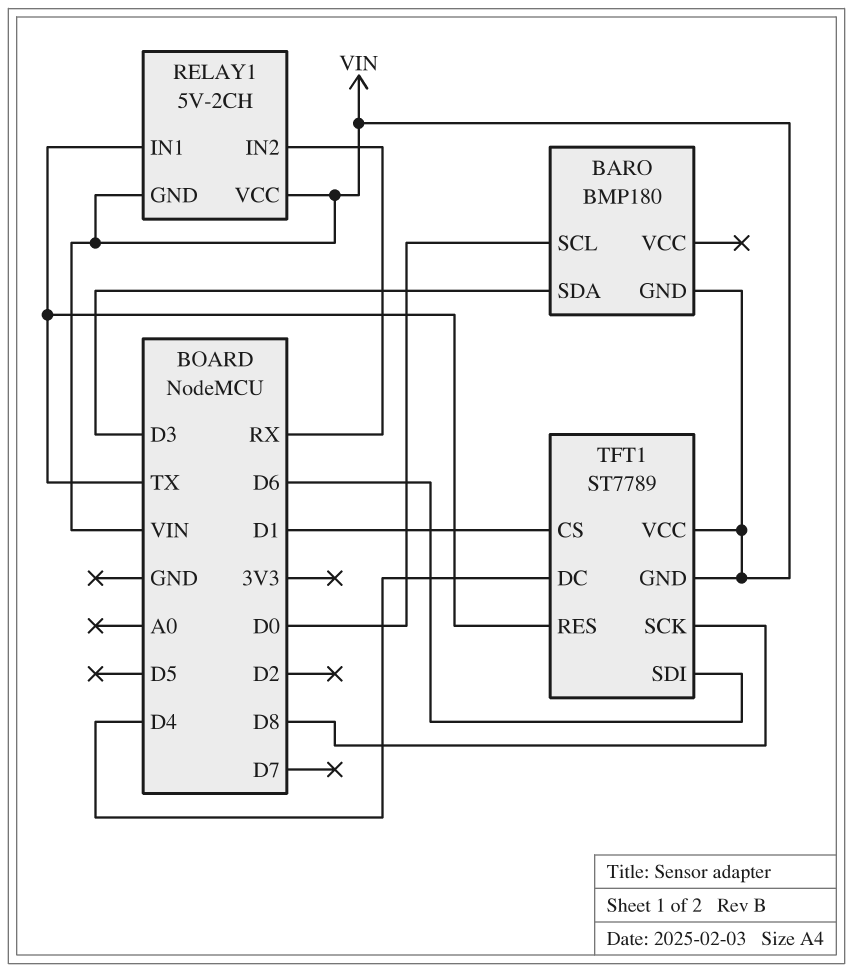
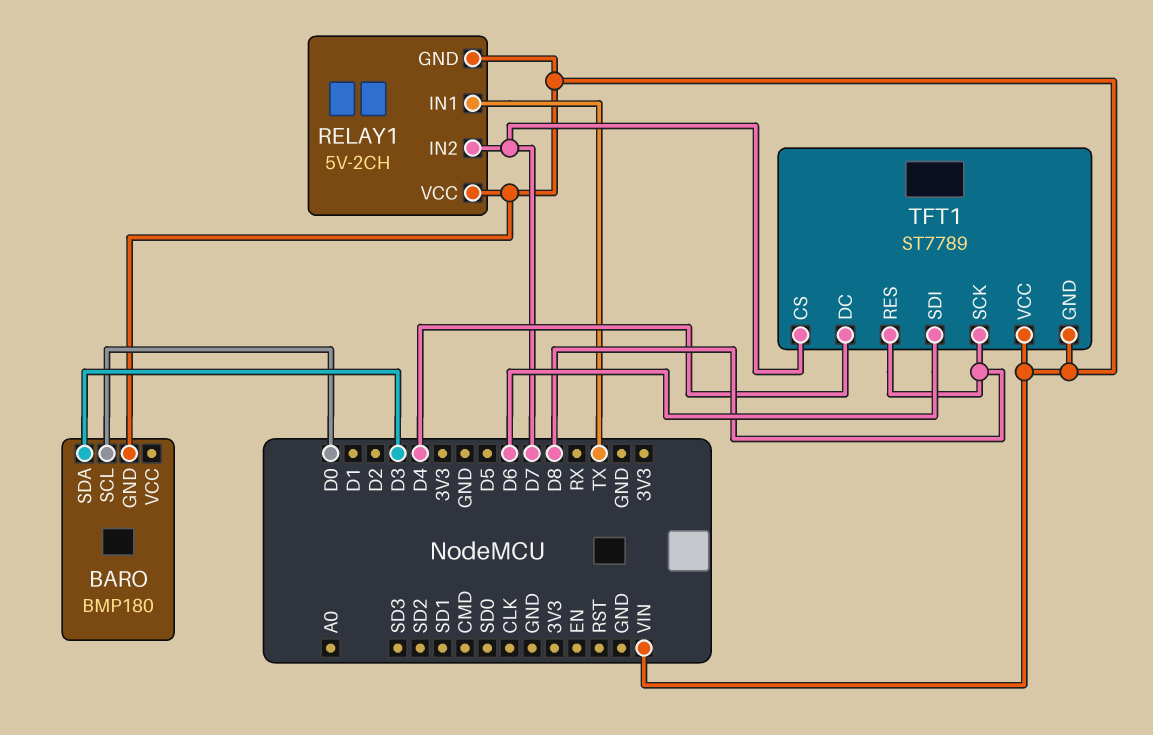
RELAY1 pin IN2: RX -> D7
TFT1 pin CS: D1 -> D7
TFT1 pin RES: TX -> D8

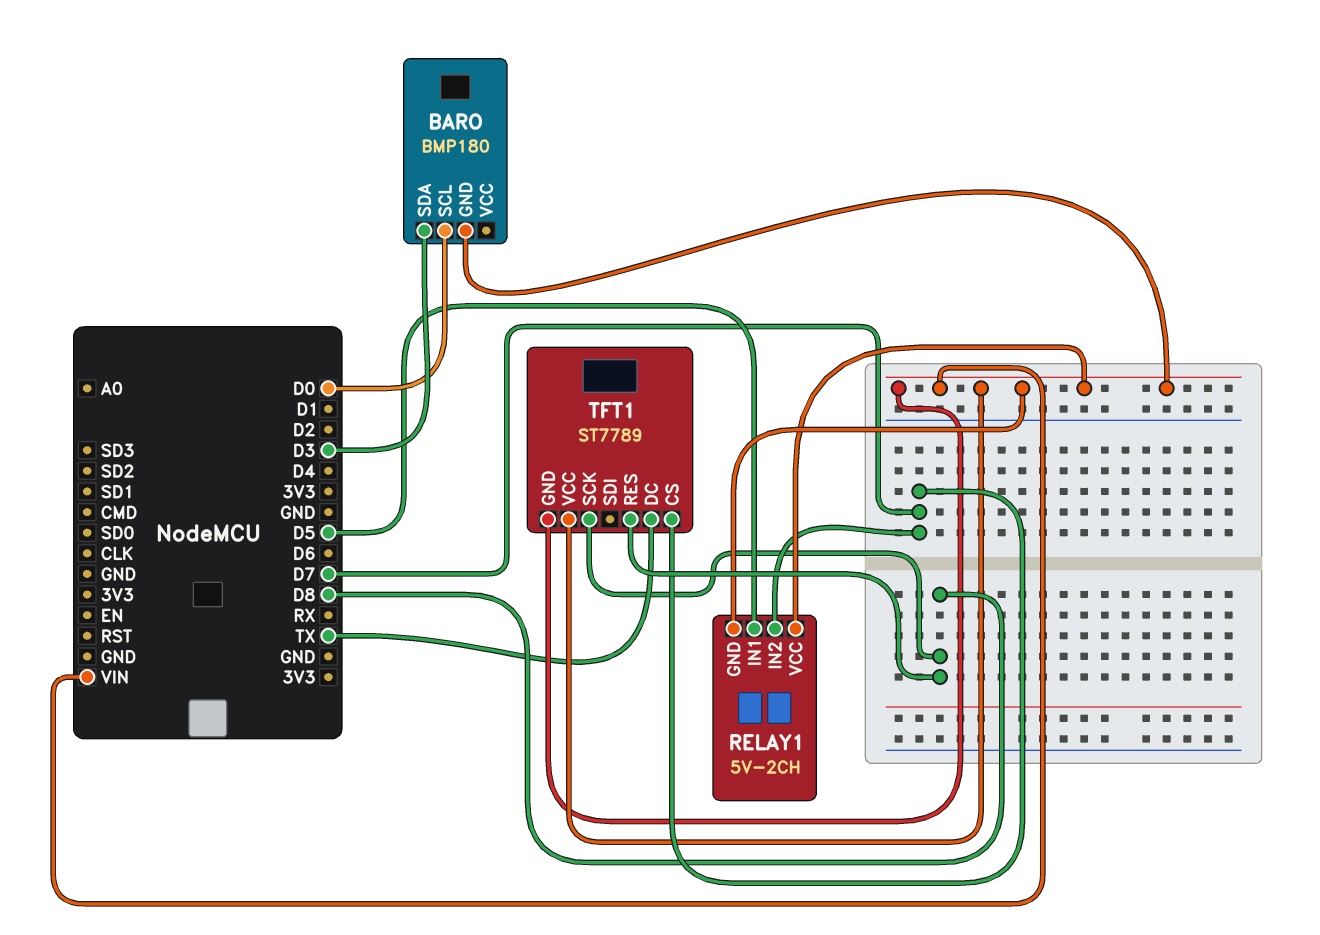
RELAY1 pin IN1: TX -> D5
TFT1 pin DC: D4 -> TX
TFT1 pin SDI: D6 -> none

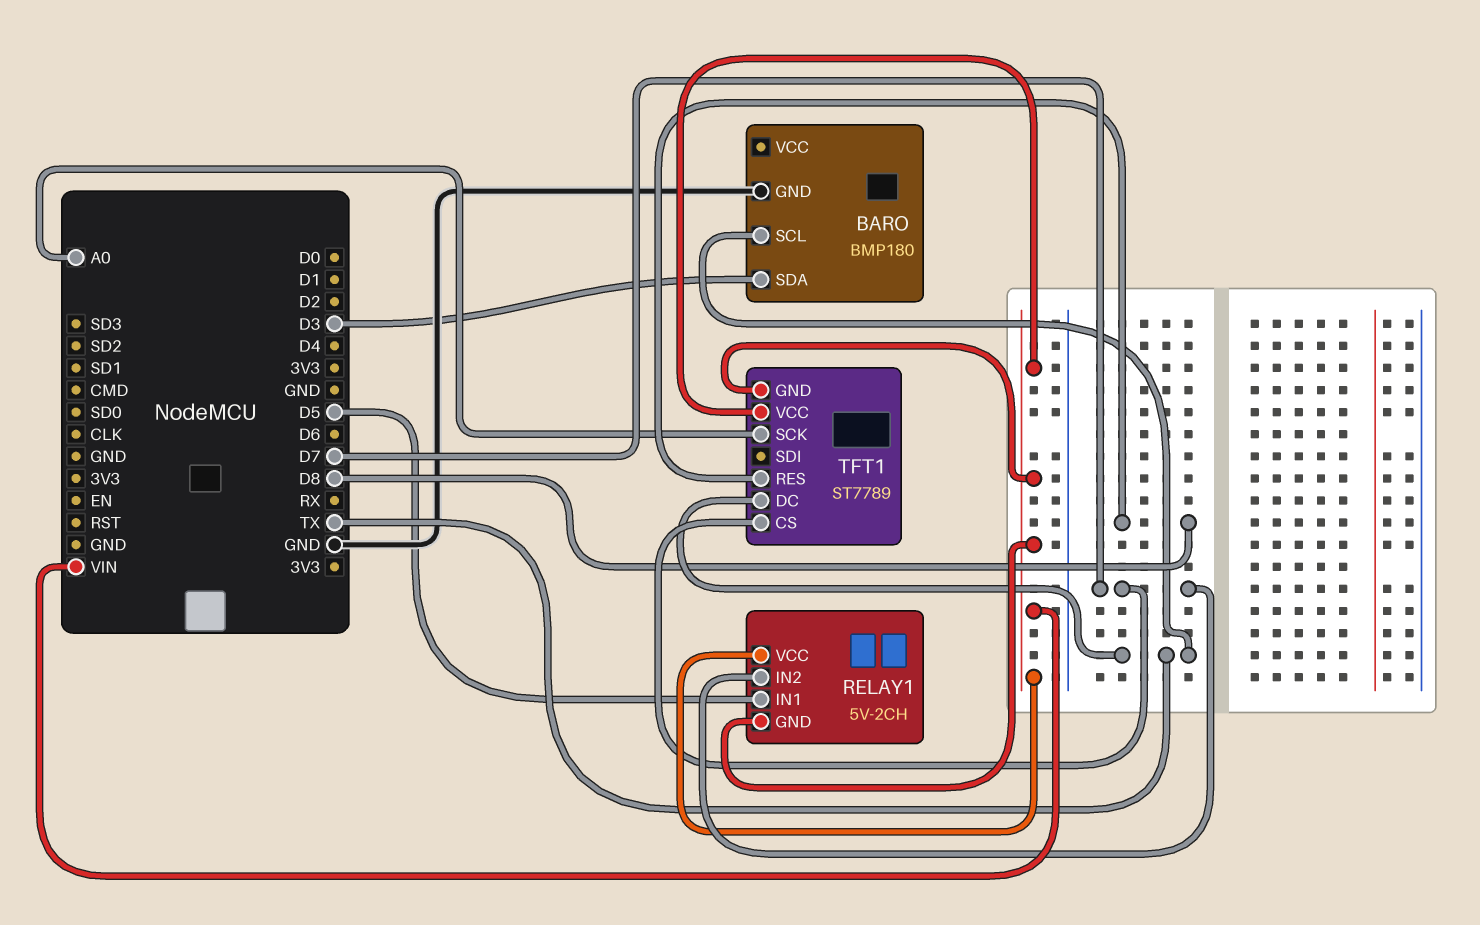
BARO pin GND: VIN -> GND
BARO pin SCL: D0 -> TX
TFT1 pin SCK: D8 -> A0

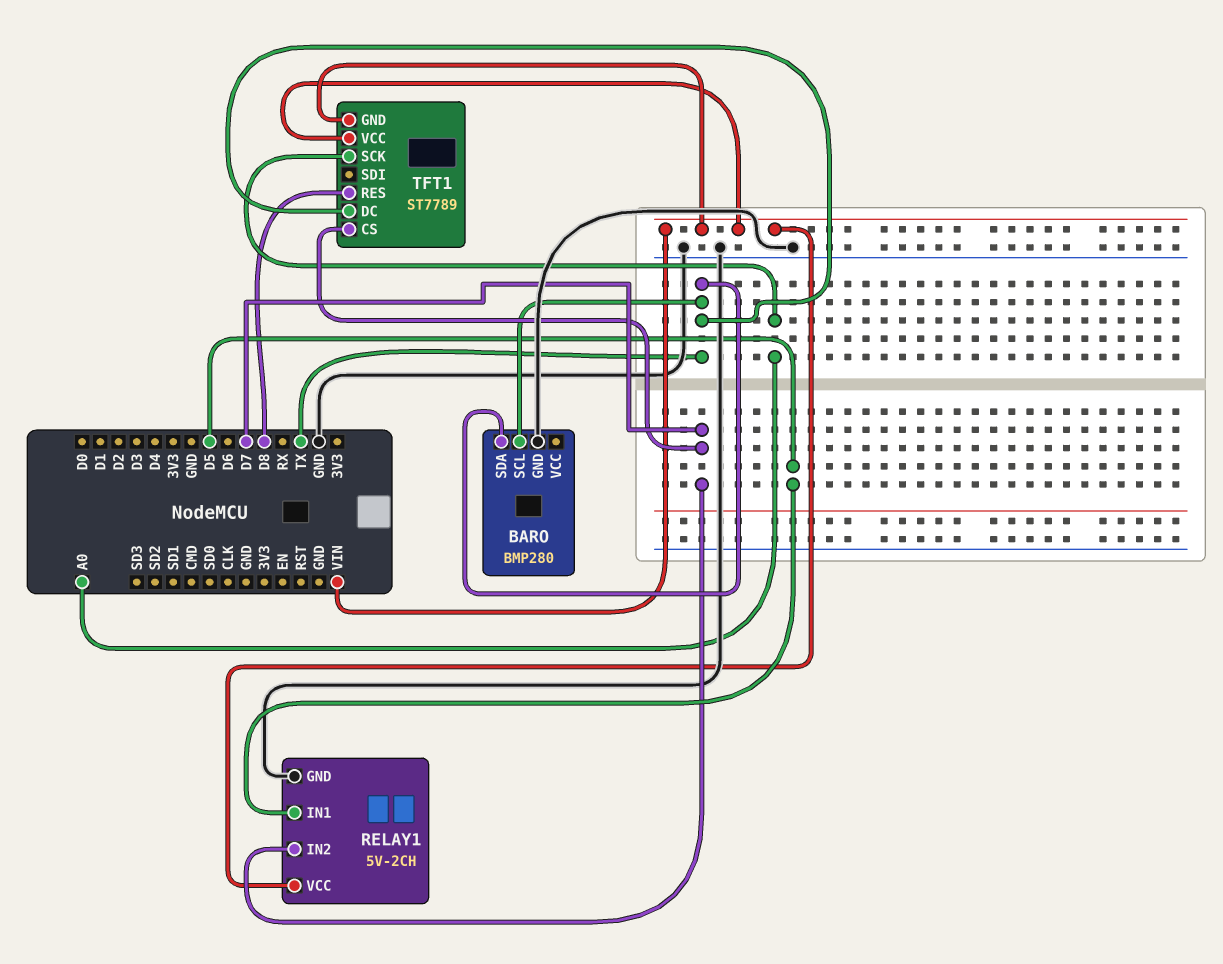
BARO: BMP180 -> BMP280
BARO pin SDA: D3 -> TX
RELAY1 pin GND: VIN -> GND

